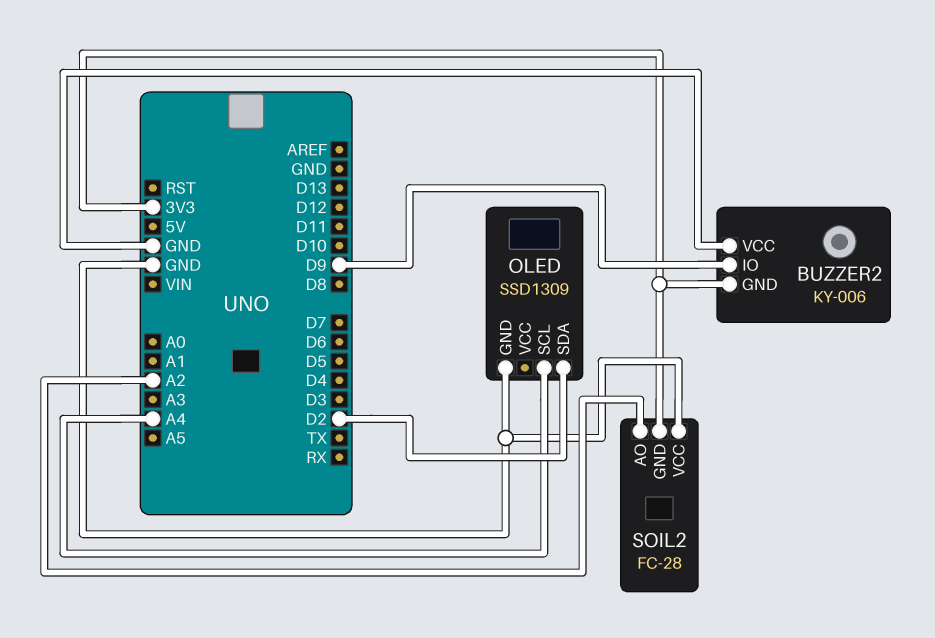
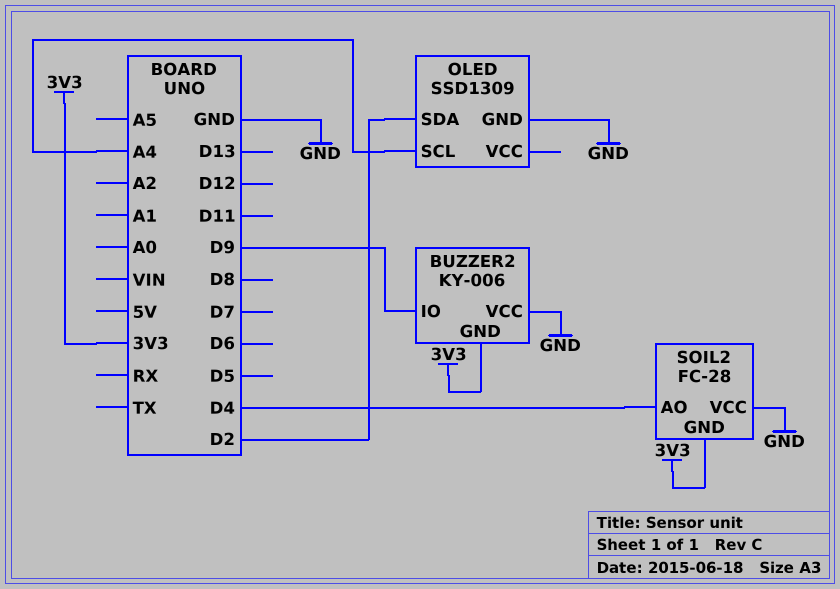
SOIL2 pin AO: A2 -> D4

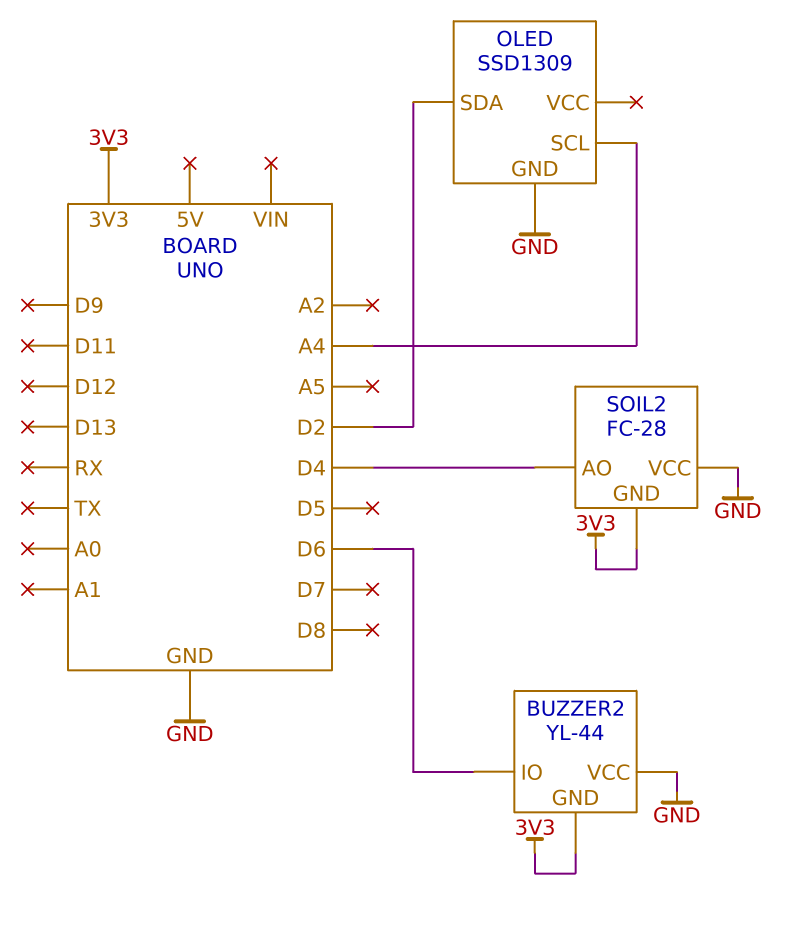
BUZZER2: KY-006 -> YL-44
BUZZER2 pin IO: D9 -> D6

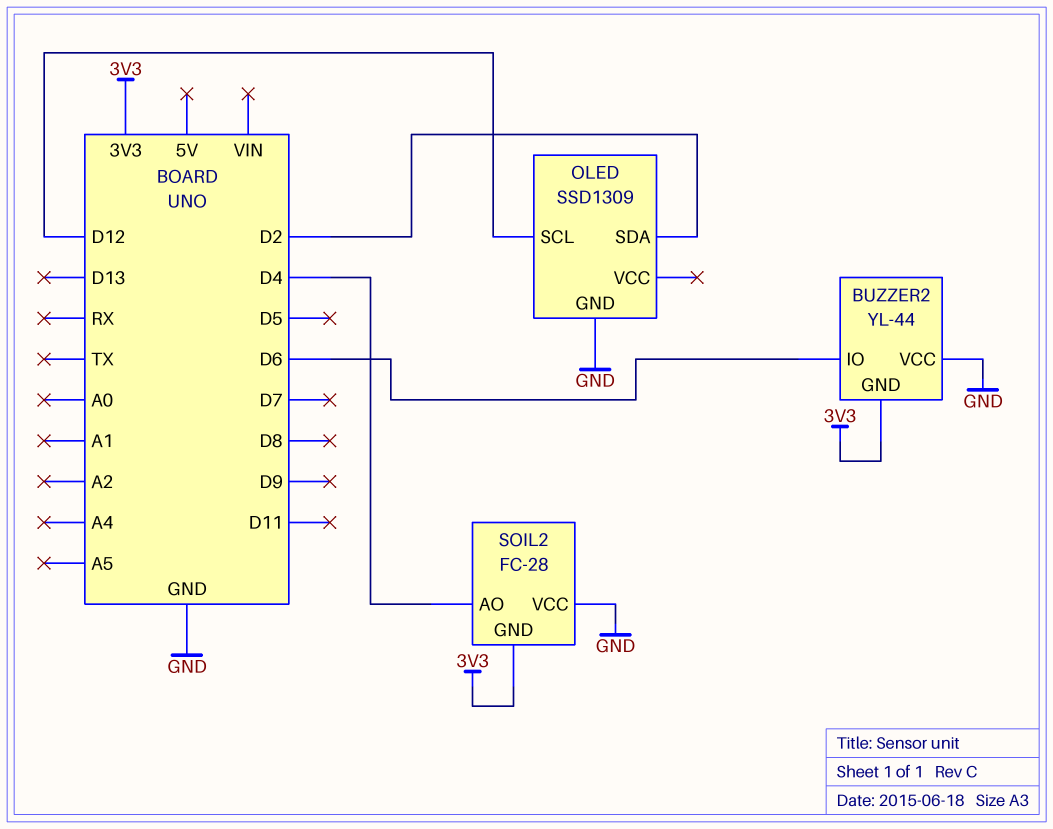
OLED pin SCL: A4 -> D12

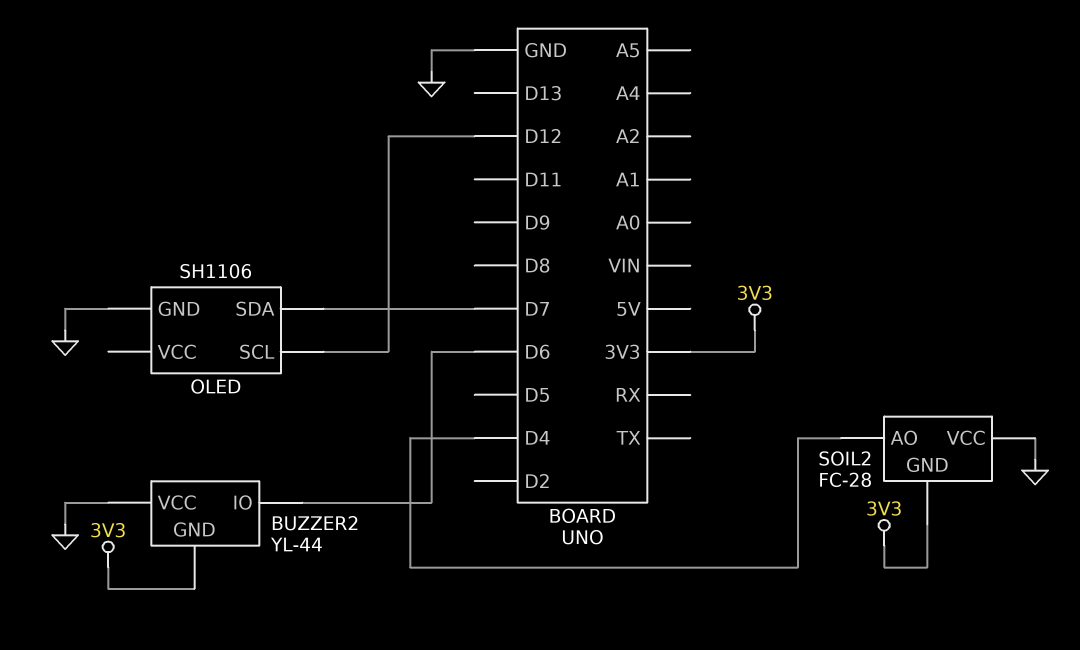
OLED: SSD1309 -> SH1106
OLED pin SDA: D2 -> D7

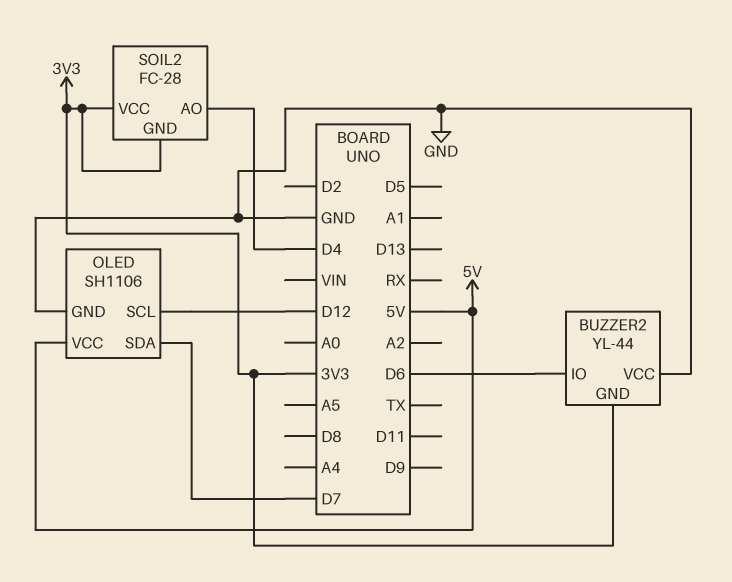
OLED pin VCC: none -> 5V
SOIL2 pin VCC: GND -> 3V3

